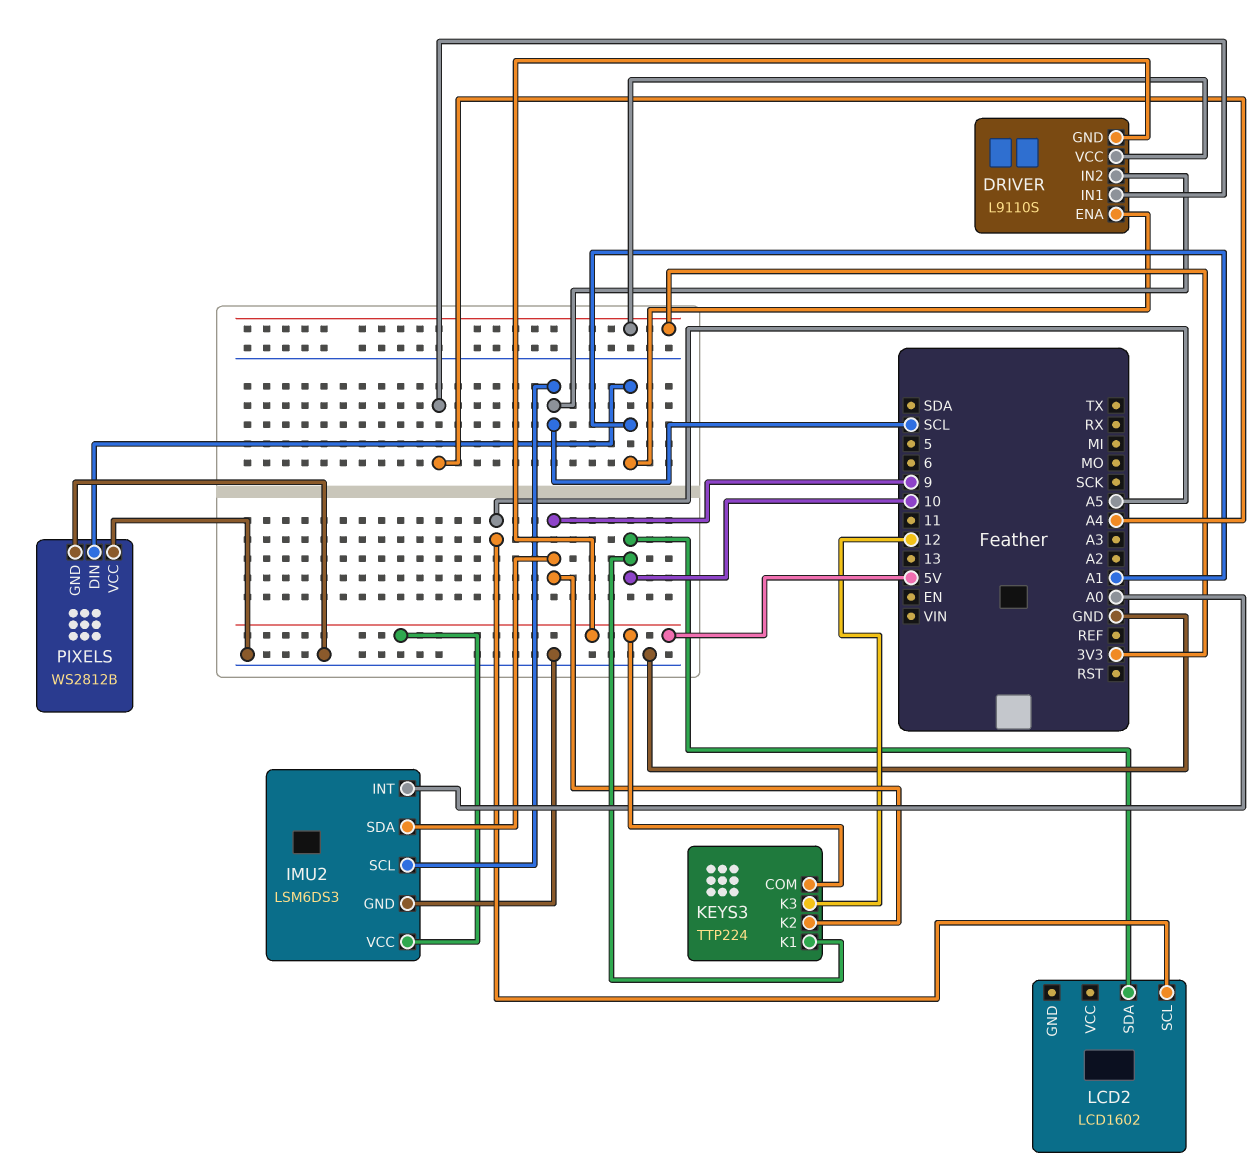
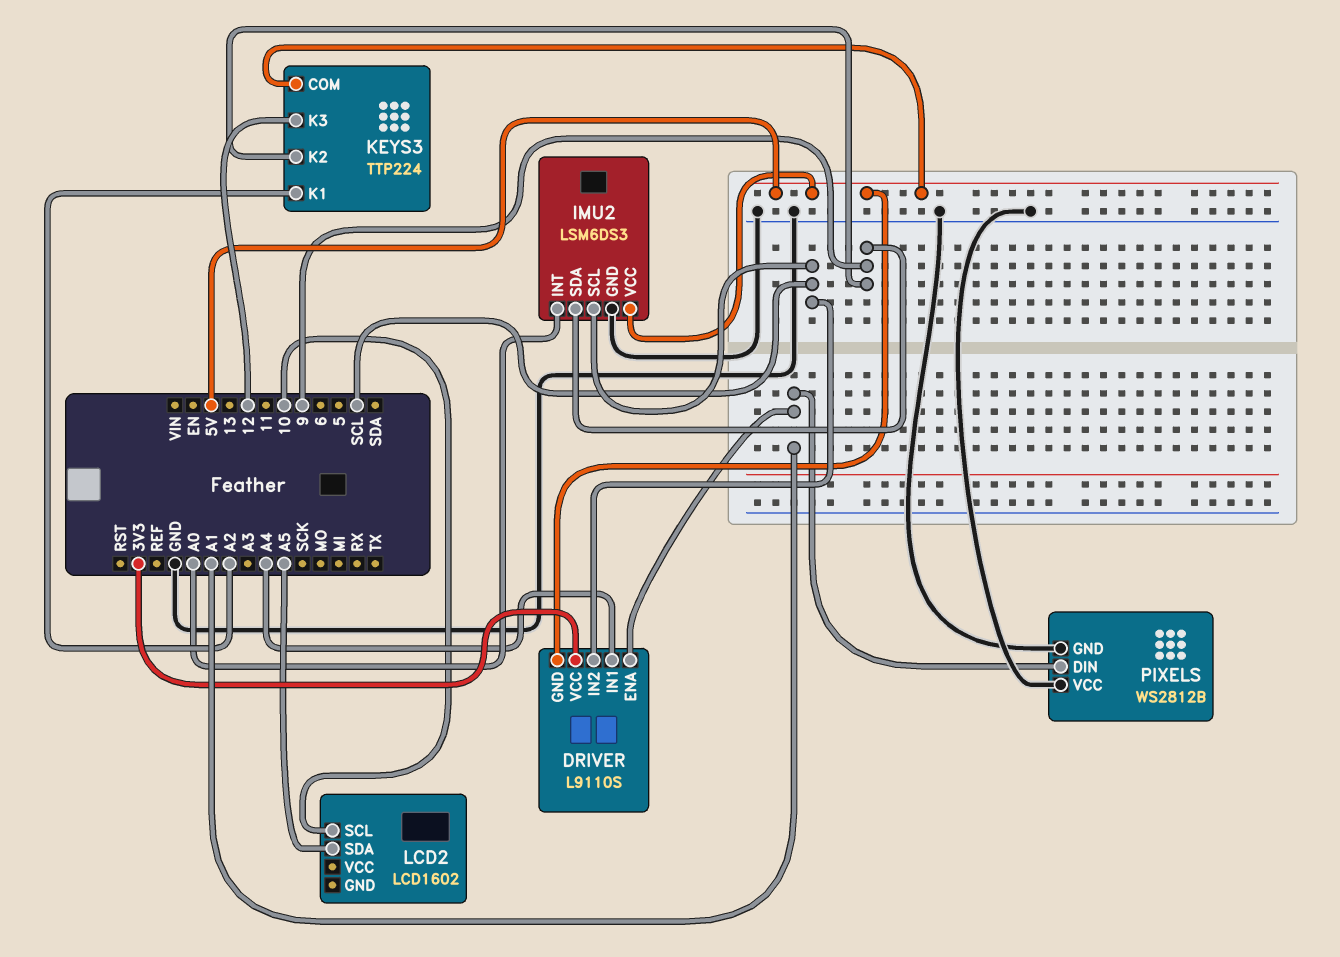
KEYS3 pin K1: 10 -> A2
LCD2 pin SCL: A5 -> 10
LCD2 pin SDA: 10 -> A5

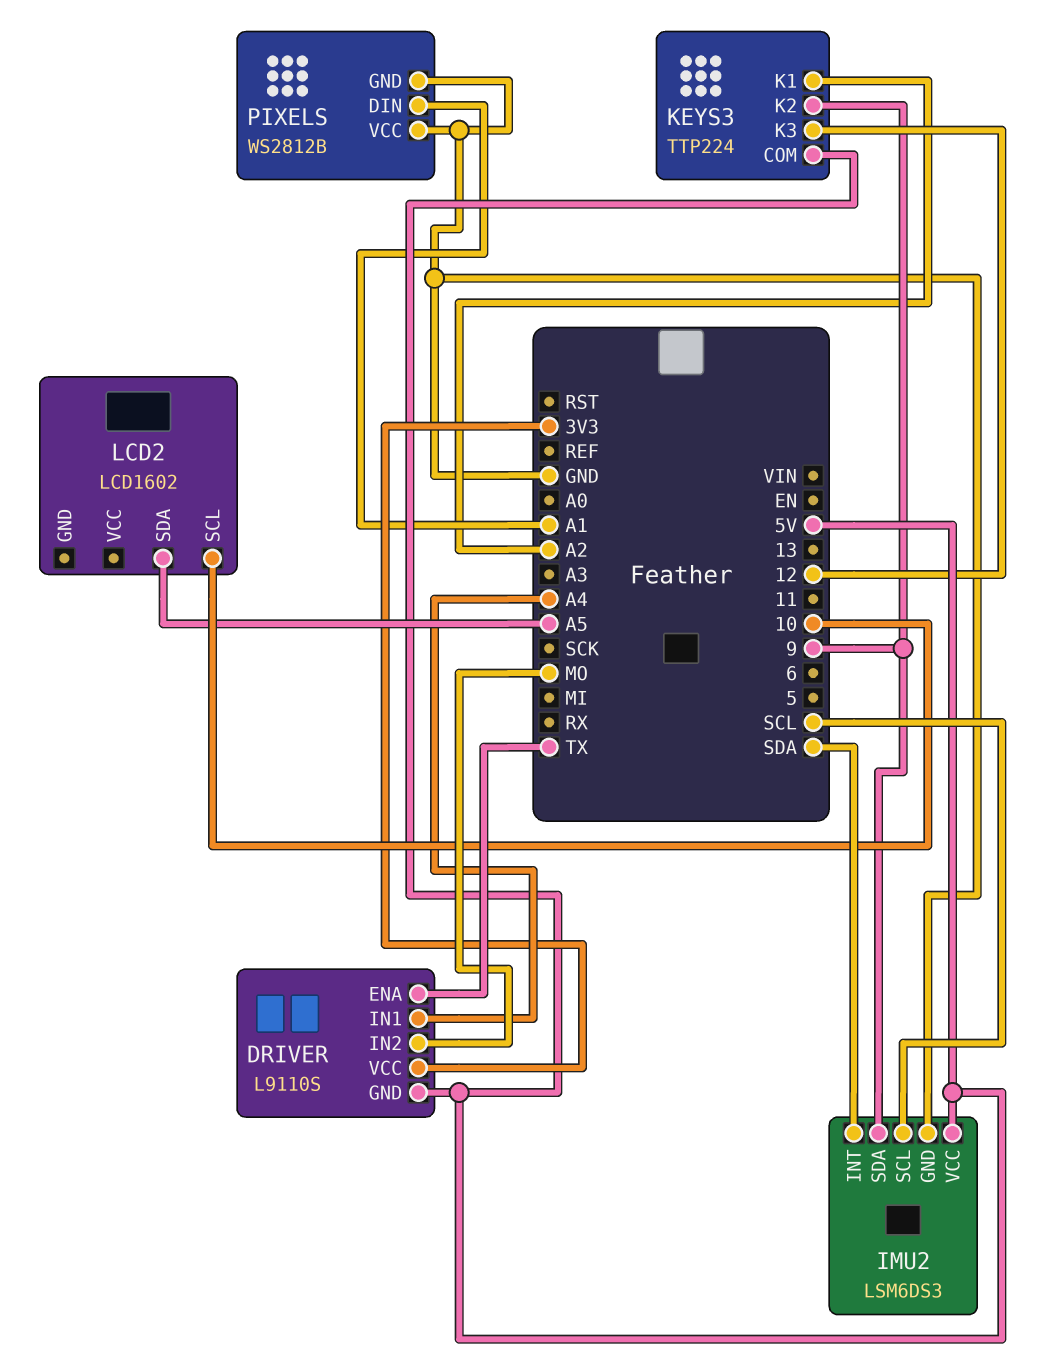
DRIVER pin ENA: A1 -> TX
DRIVER pin IN2: SCL -> MO
IMU2 pin INT: A0 -> SDA

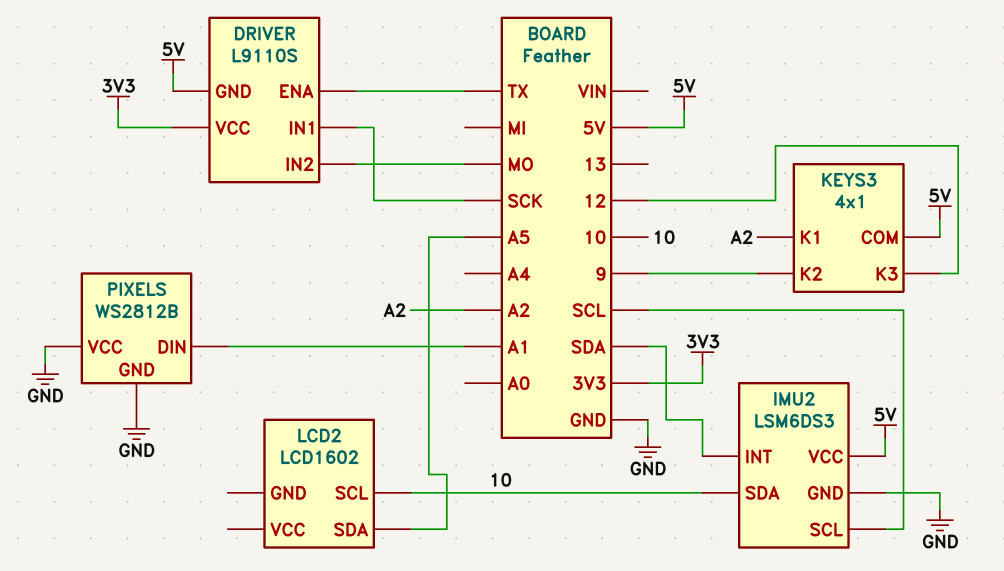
DRIVER pin IN1: A4 -> SCK
IMU2 pin SDA: 9 -> 10
KEYS3: TTP224 -> 4x1

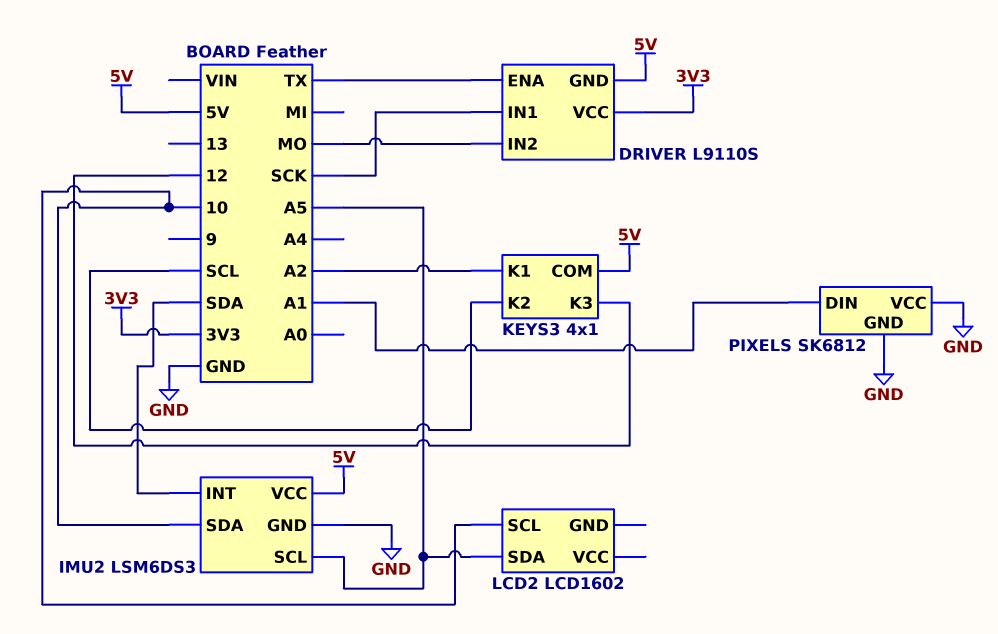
IMU2 pin SCL: SCL -> A5
KEYS3 pin K2: 9 -> SCL
PIXELS: WS2812B -> SK6812

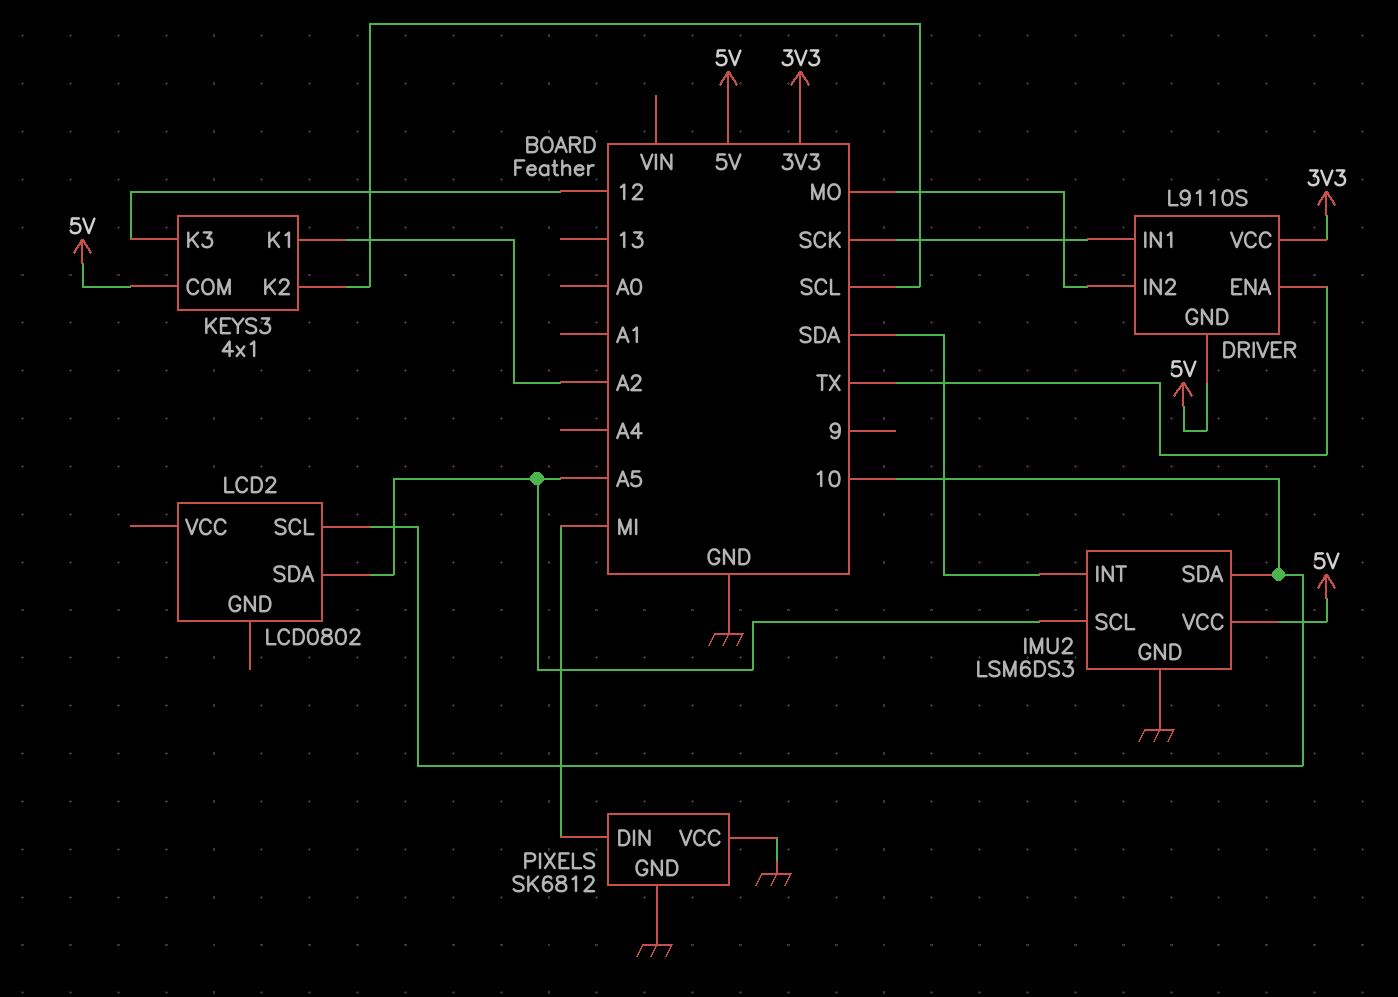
LCD2: LCD1602 -> LCD0802
PIXELS pin DIN: A1 -> MI

